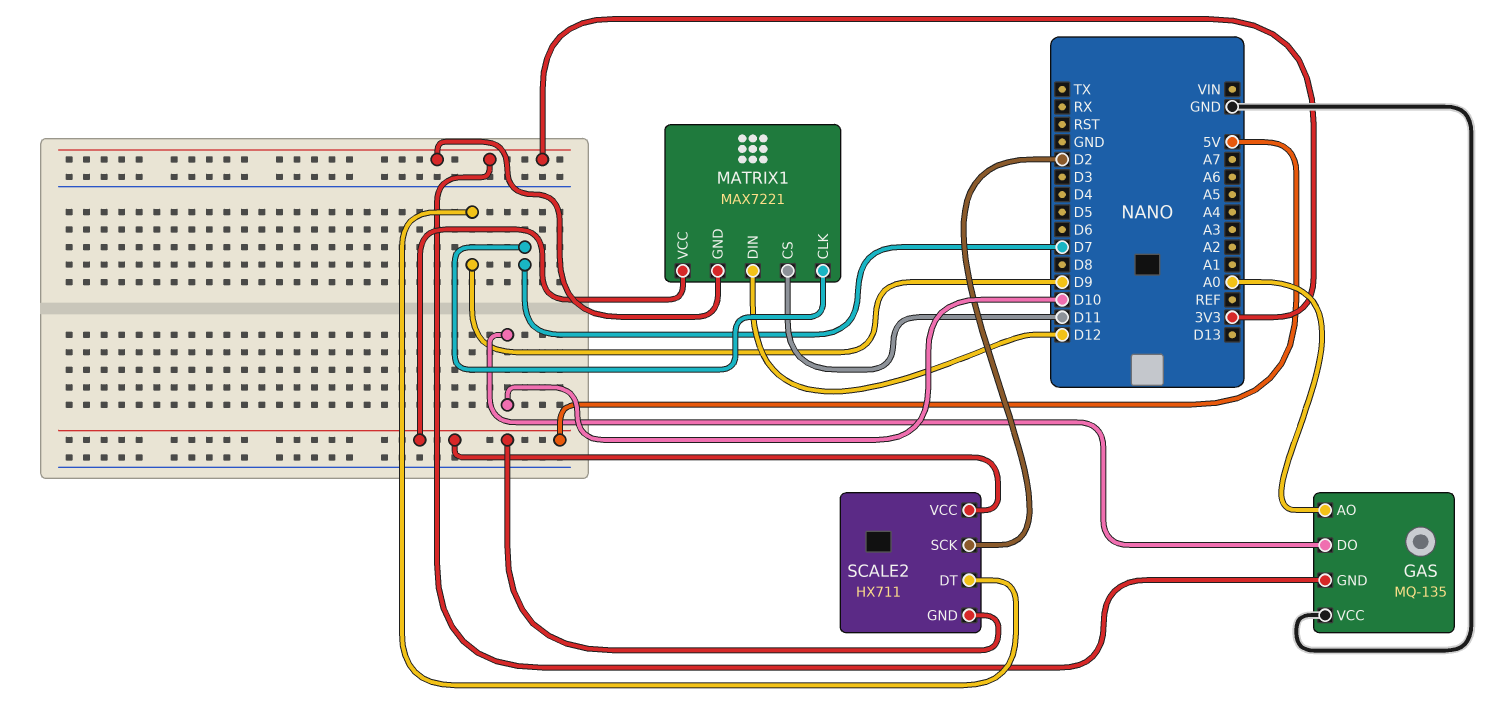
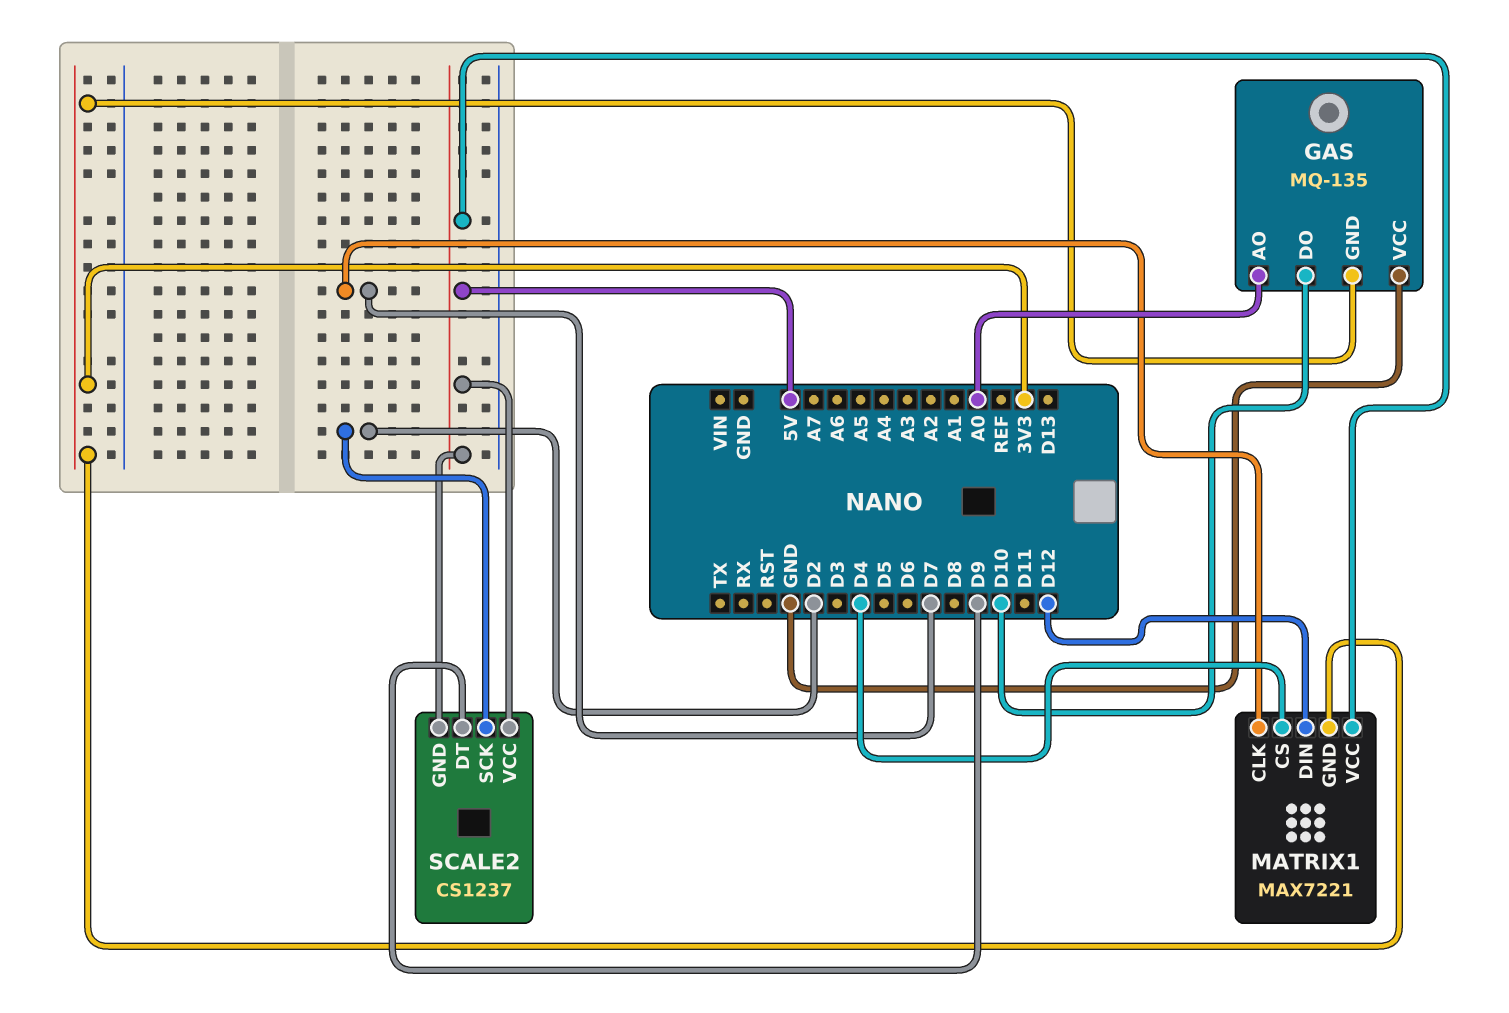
MATRIX1 pin CS: D11 -> D4
SCALE2: HX711 -> CS1237

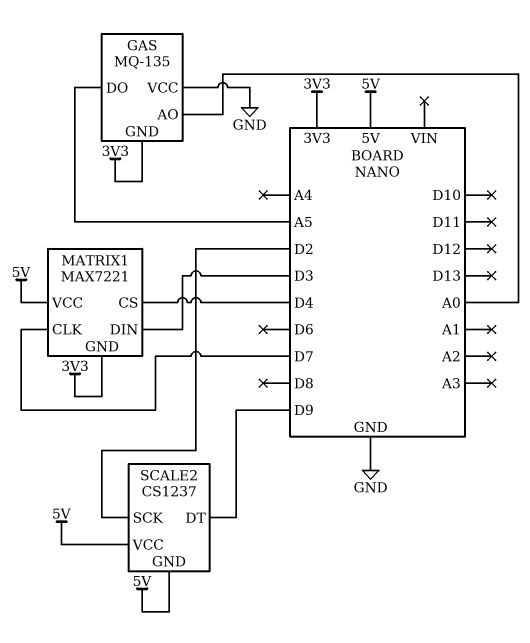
GAS pin DO: D10 -> A5
MATRIX1 pin DIN: D12 -> D3

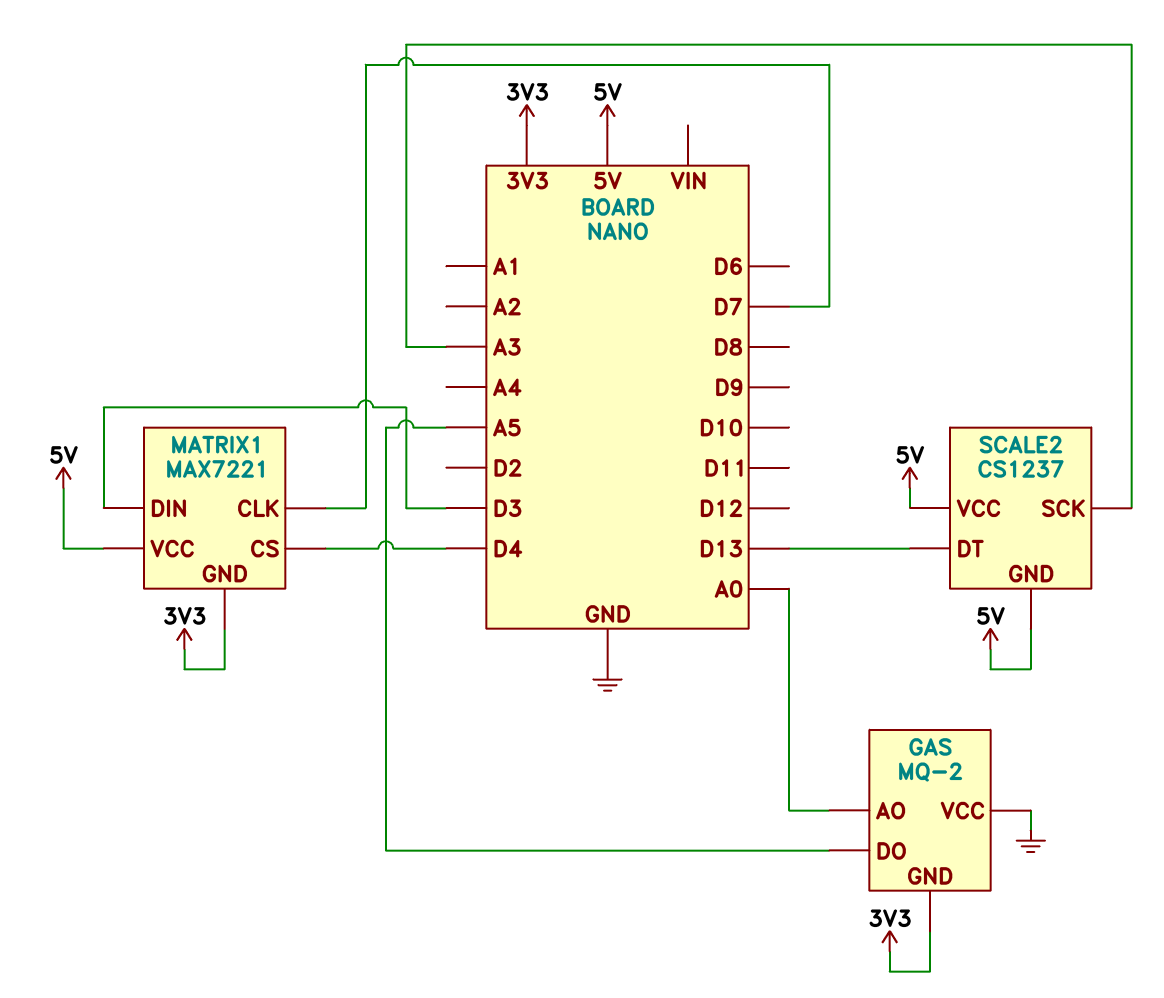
GAS: MQ-135 -> MQ-2
SCALE2 pin DT: D9 -> D13
SCALE2 pin SCK: D2 -> A3

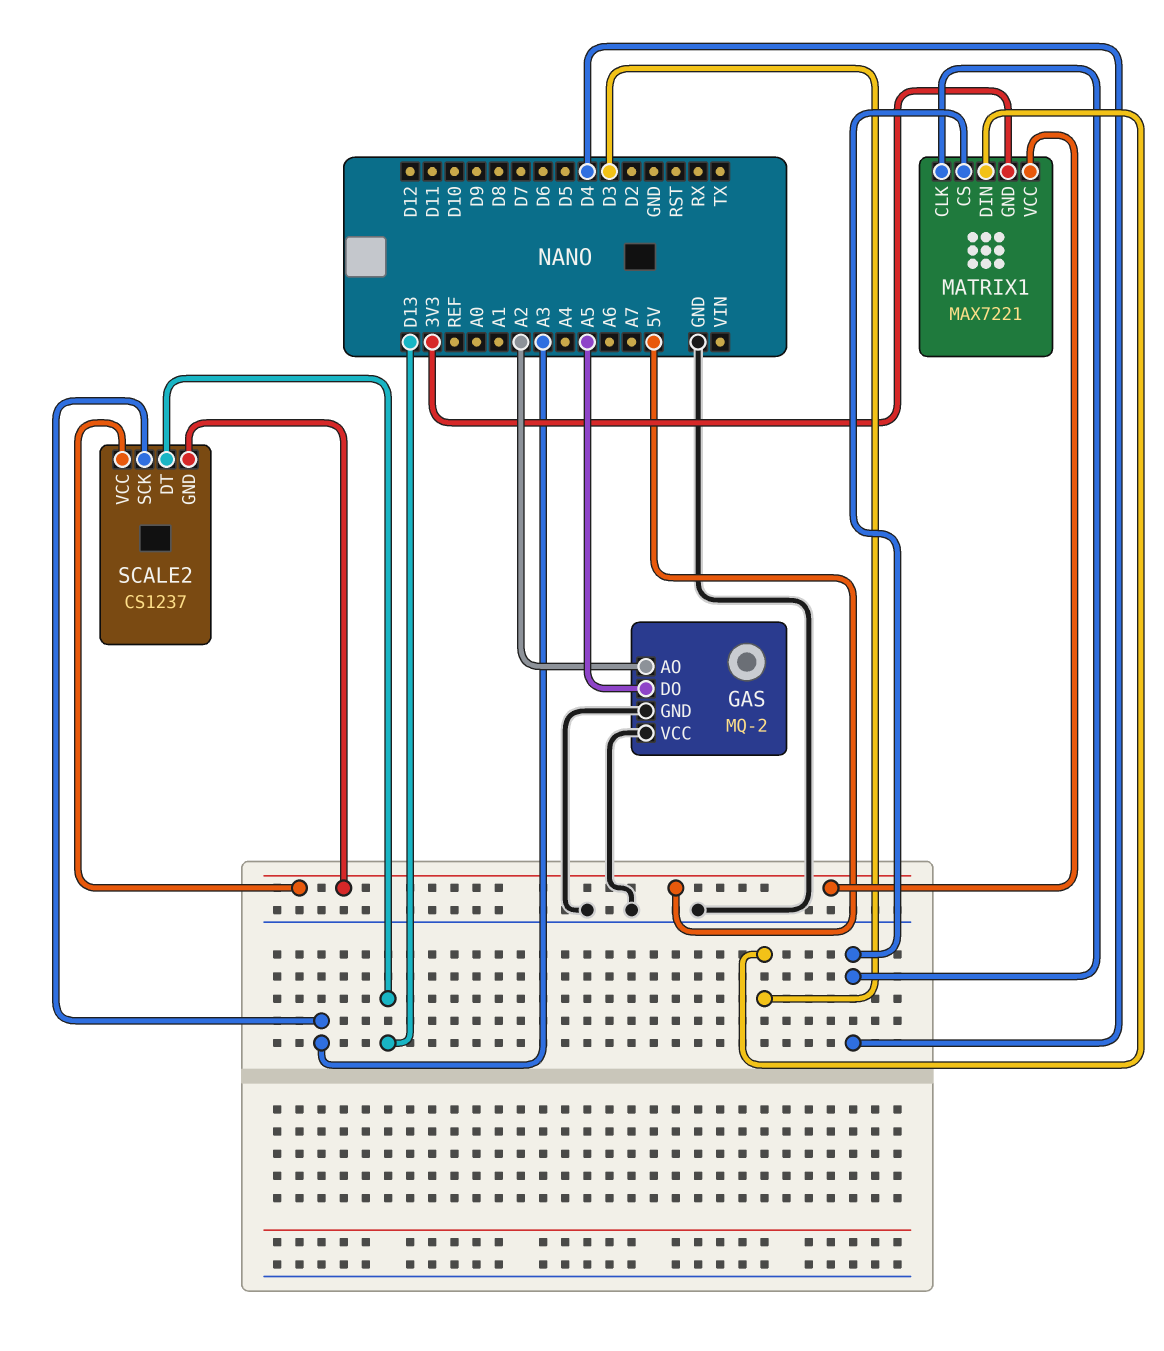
GAS pin AO: A0 -> A2
GAS pin GND: 3V3 -> GND
MATRIX1 pin CLK: D7 -> D4

